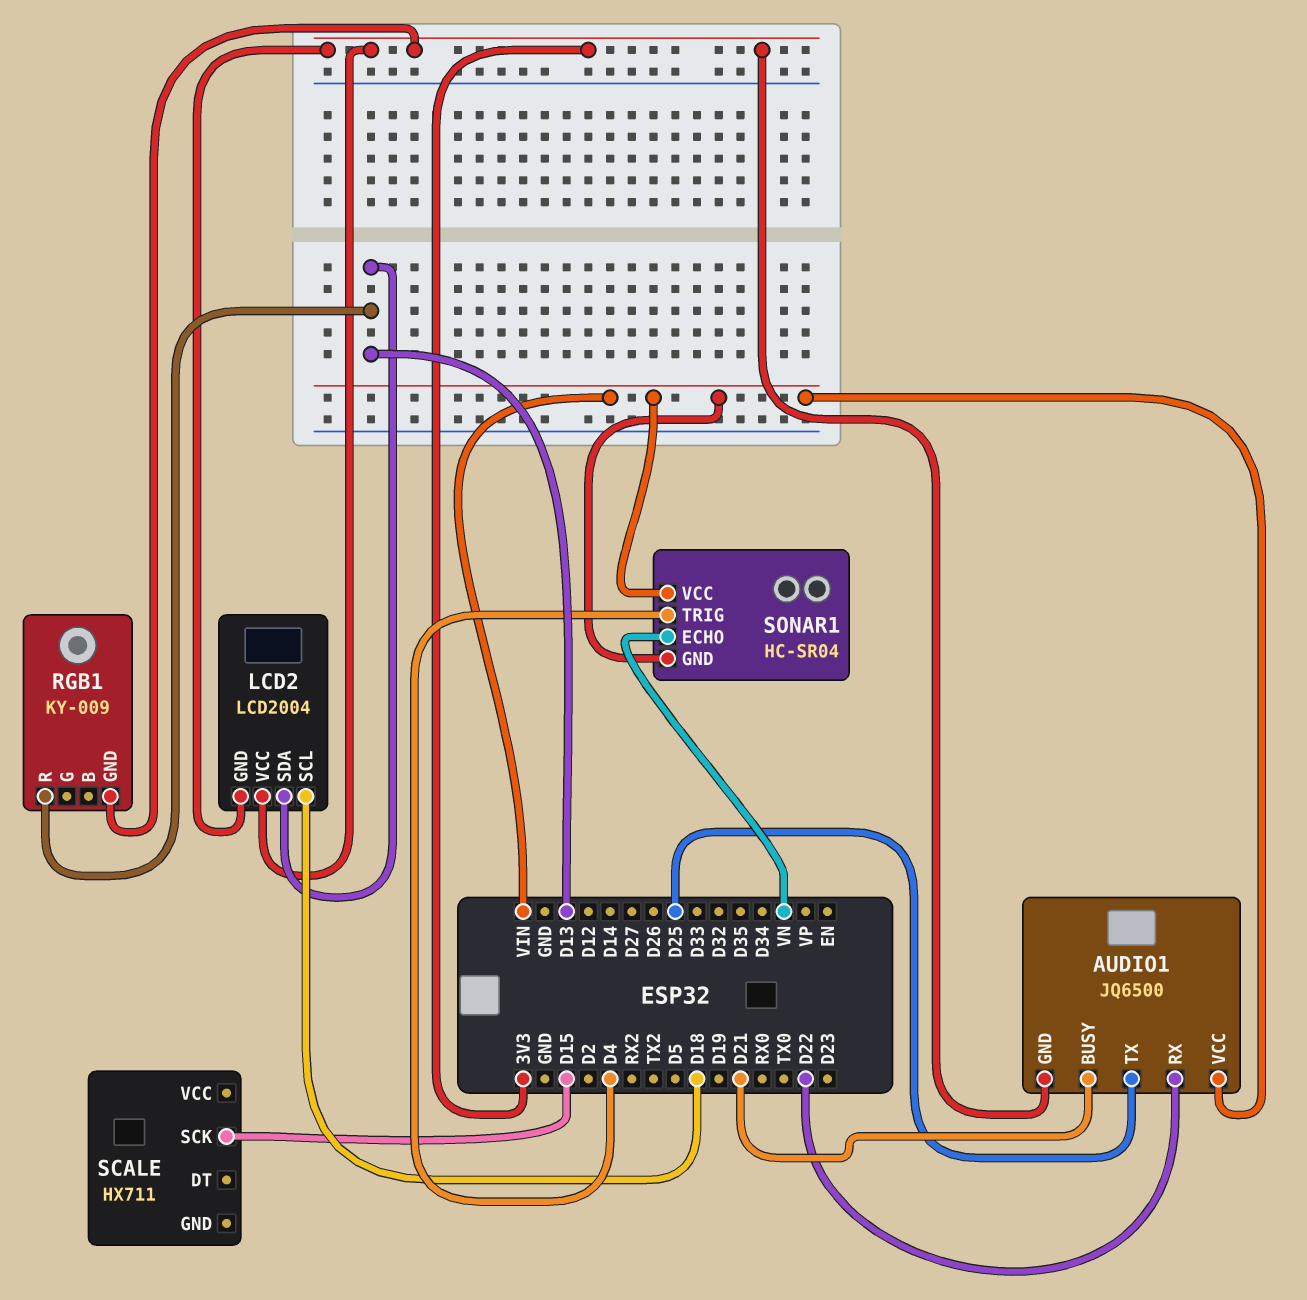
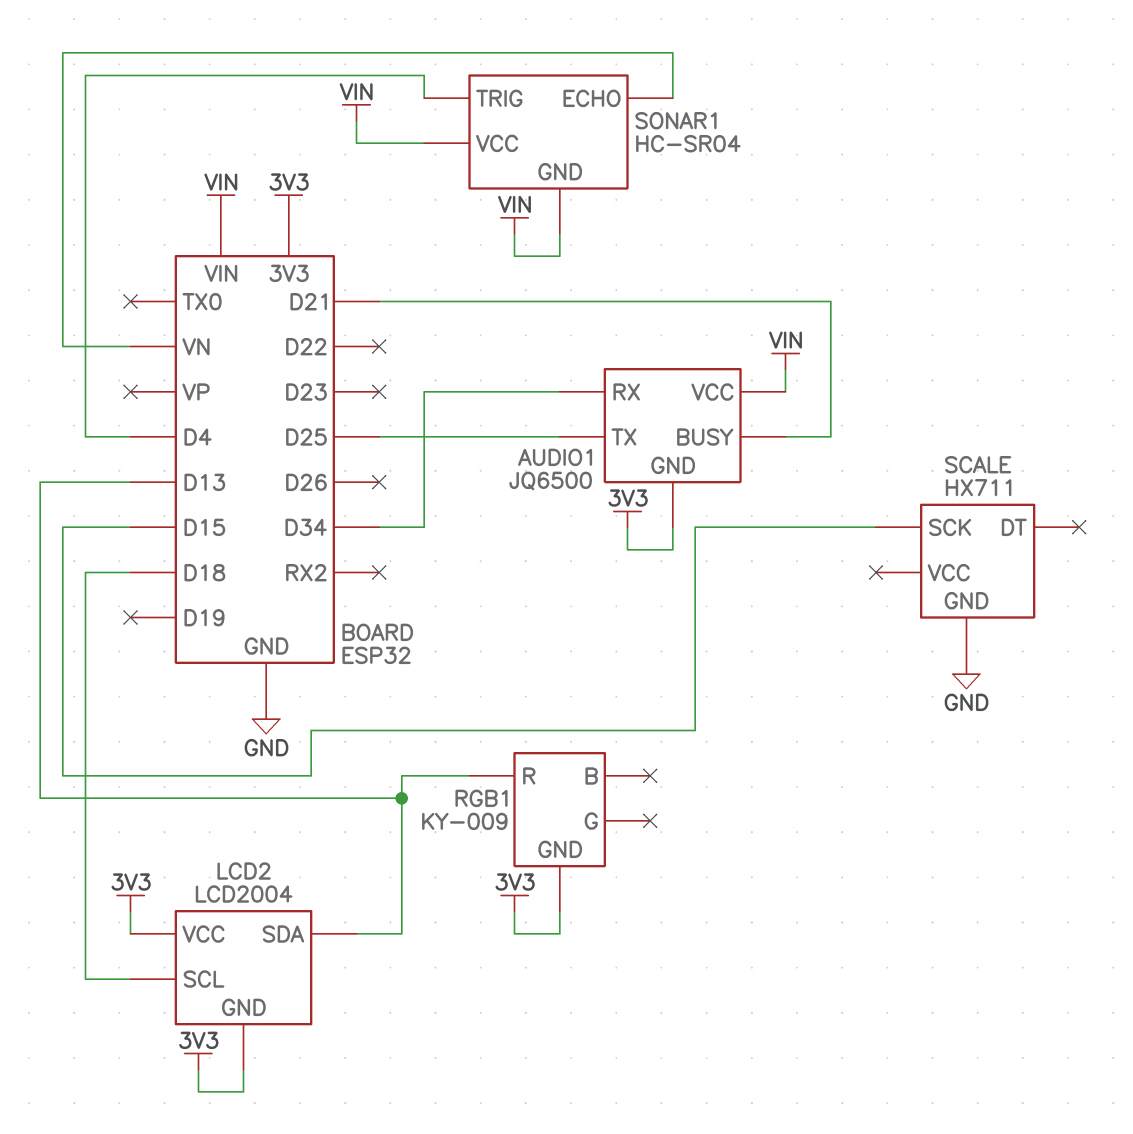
AUDIO1 pin RX: D22 -> D34
SCALE pin GND: none -> GND

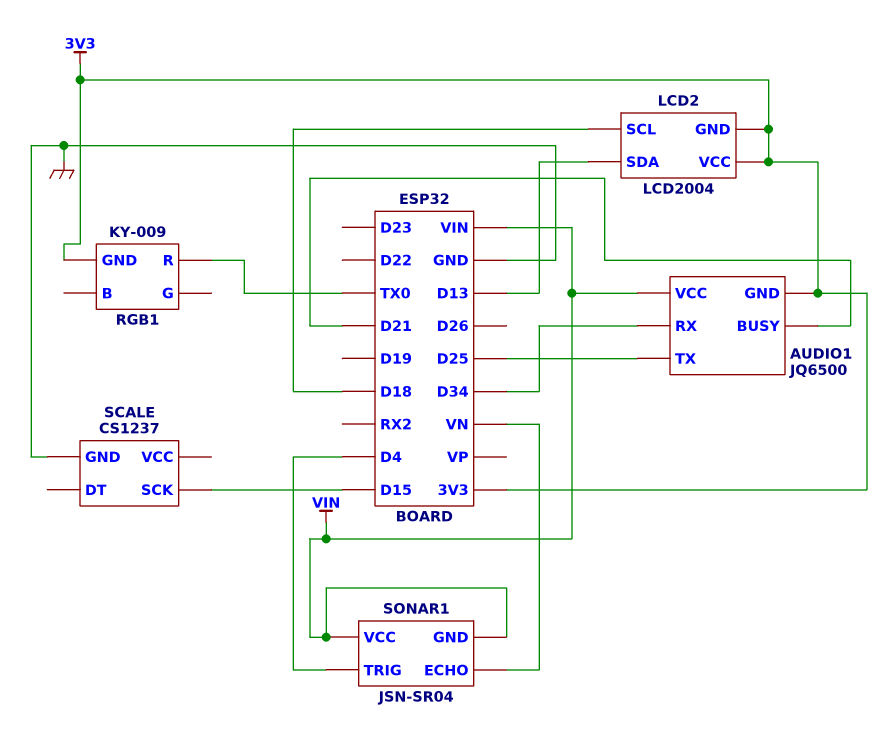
RGB1 pin R: D13 -> TX0
SCALE: HX711 -> CS1237
SONAR1: HC-SR04 -> JSN-SR04

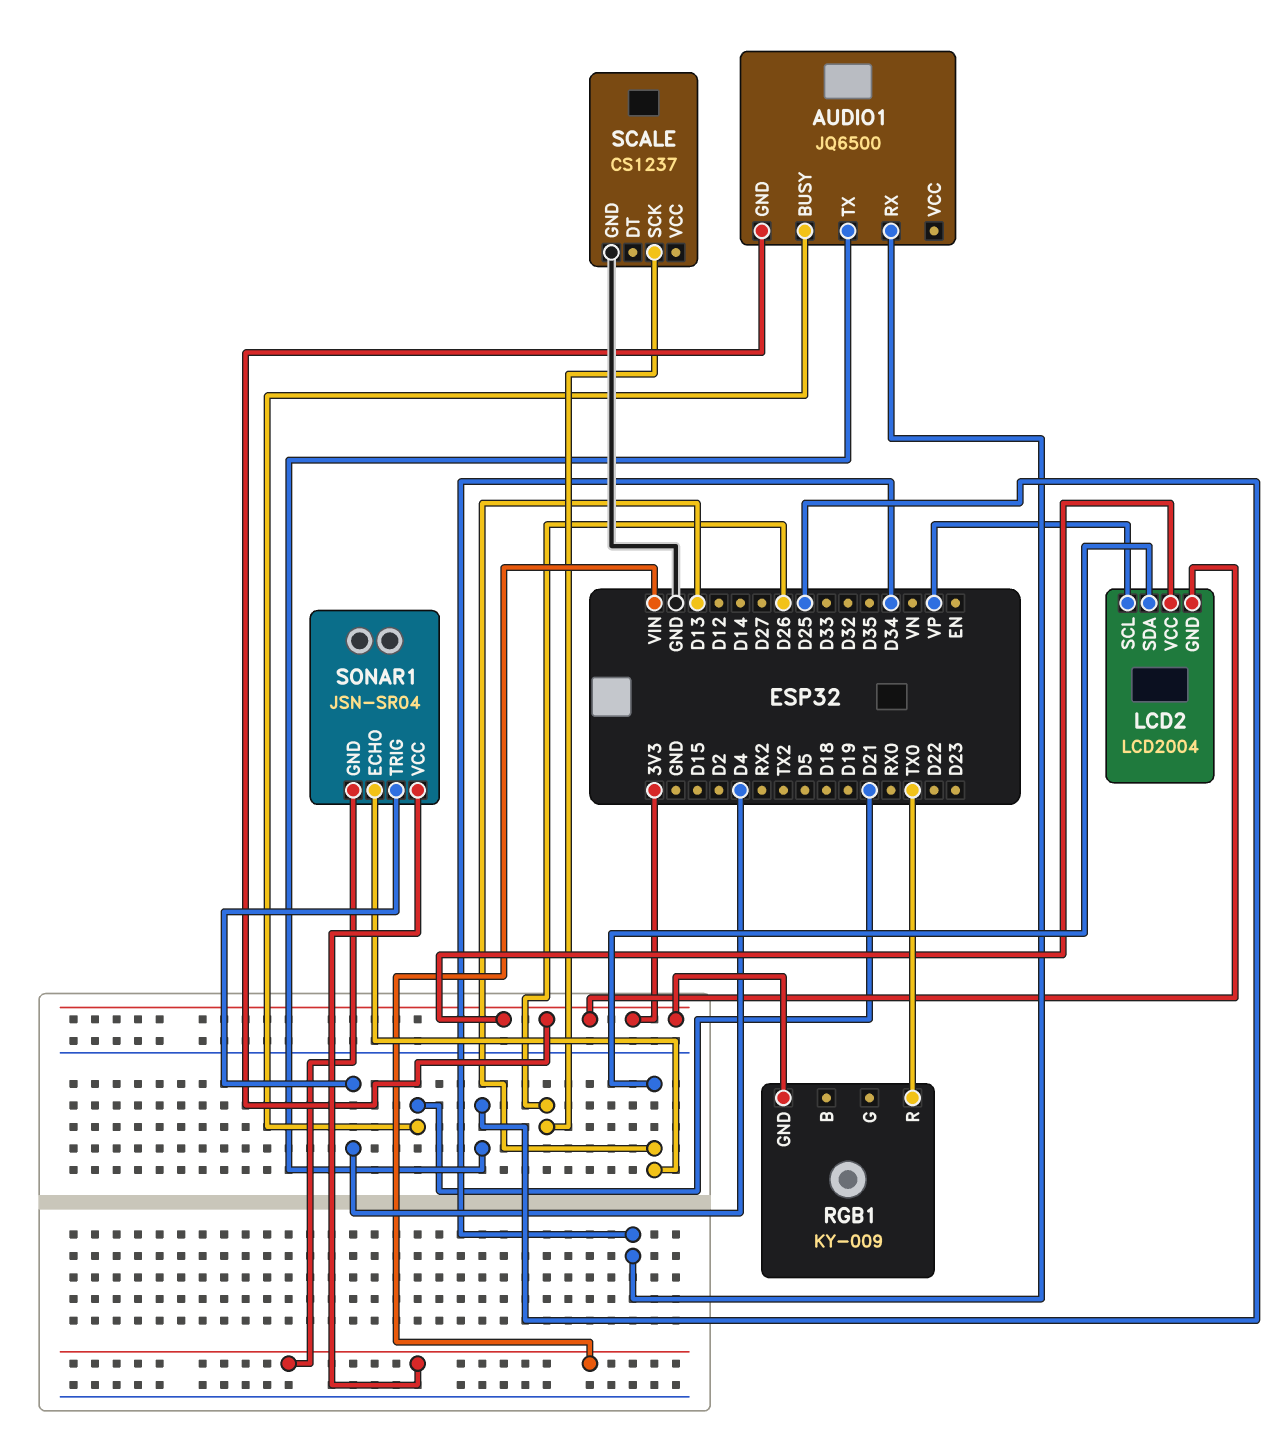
AUDIO1 pin VCC: VIN -> none
LCD2 pin SCL: D18 -> VP
SCALE pin SCK: D15 -> D26
SONAR1 pin ECHO: VN -> D13

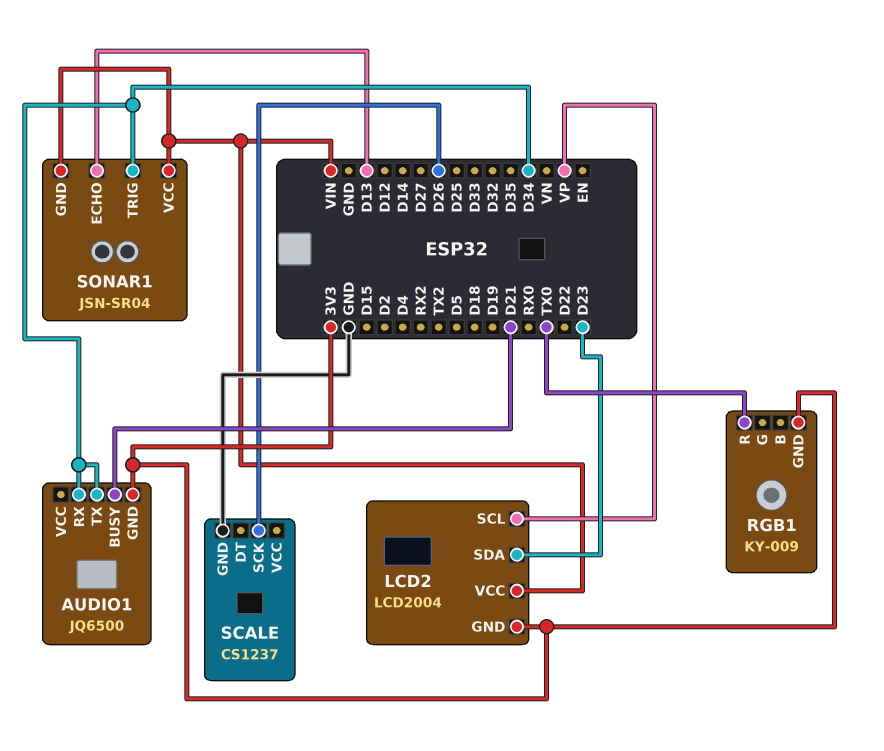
AUDIO1 pin TX: D25 -> D34
LCD2 pin SDA: D13 -> D23
LCD2 pin VCC: 3V3 -> VIN
SONAR1 pin TRIG: D4 -> D34

